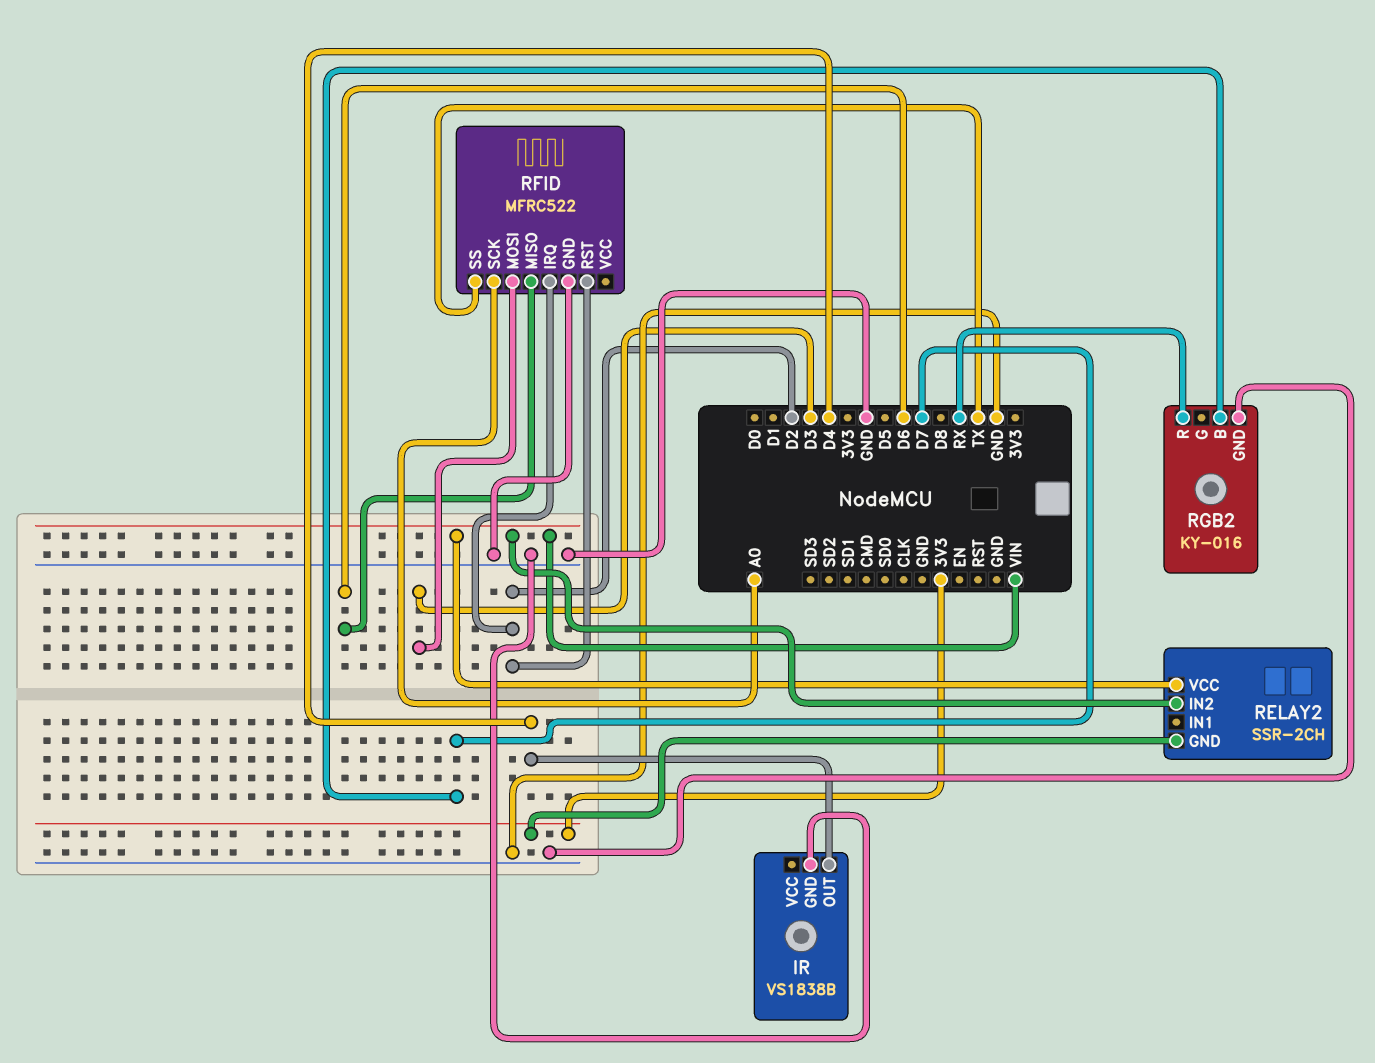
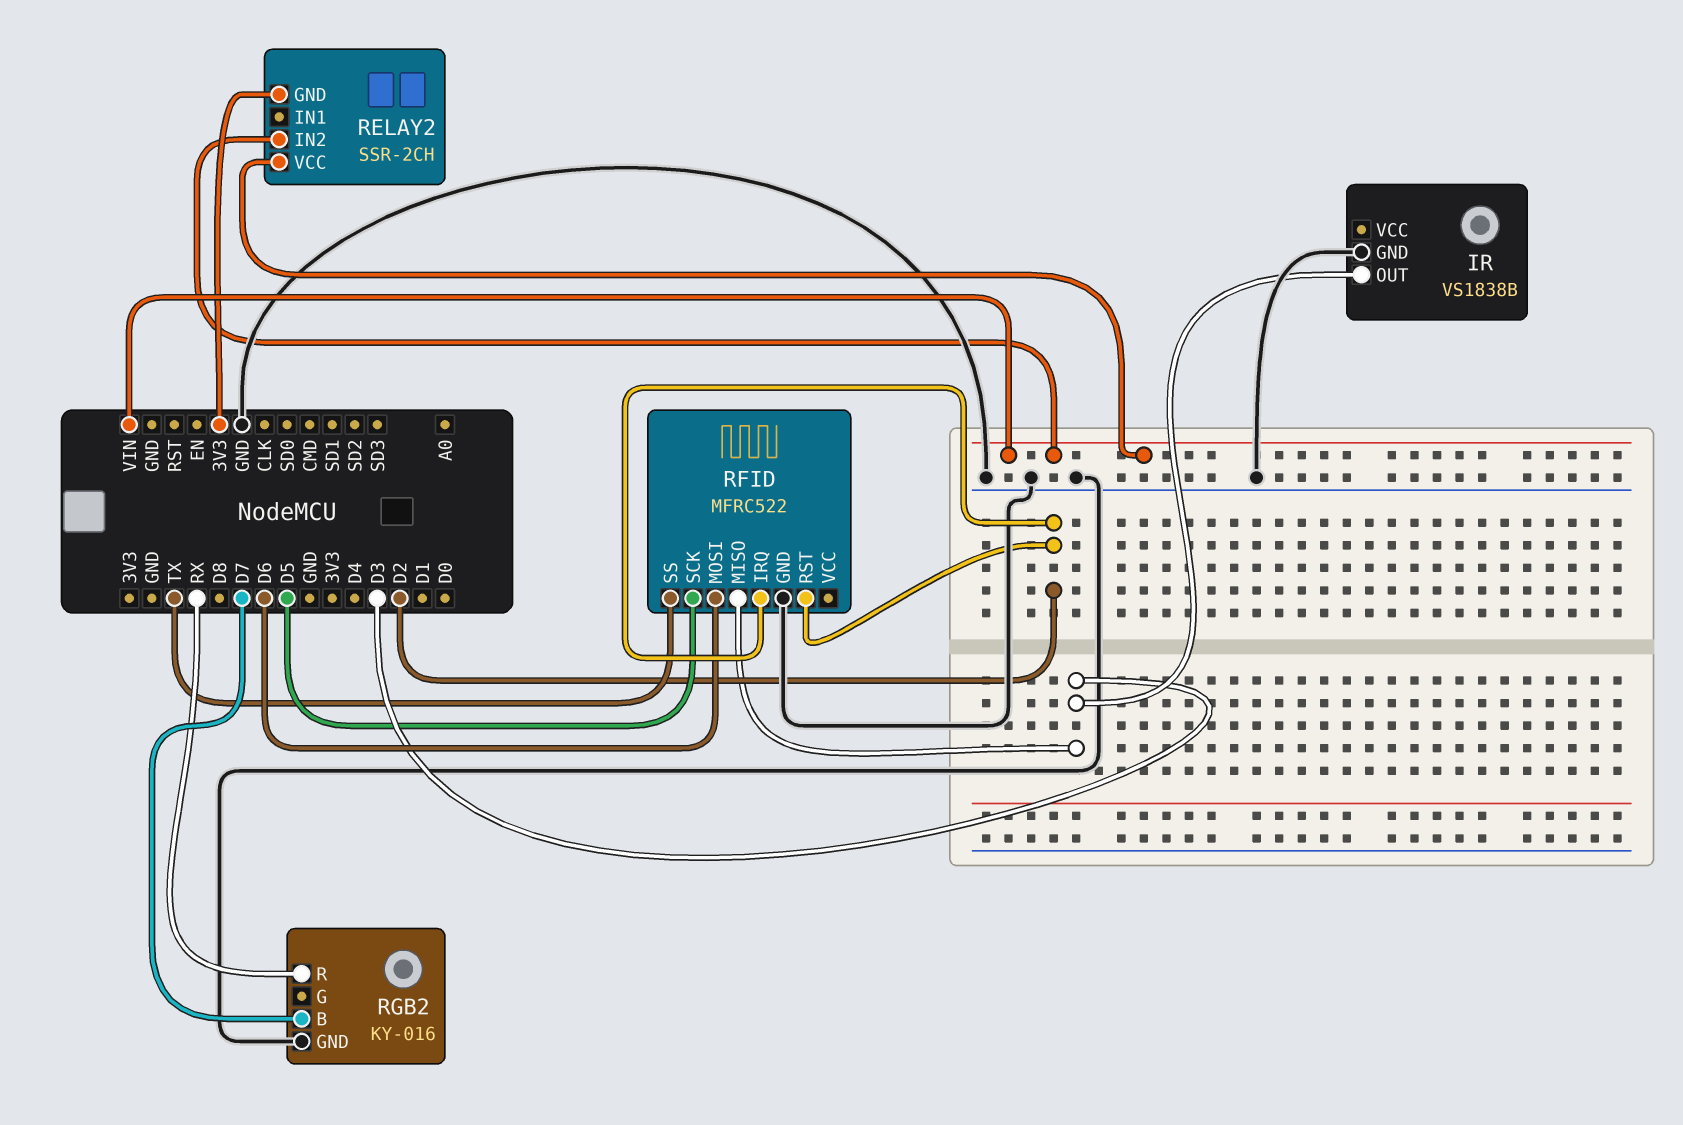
IR pin OUT: D4 -> D3
RFID pin MISO: D6 -> D3
RFID pin MOSI: D3 -> D6
RFID pin SCK: A0 -> D5

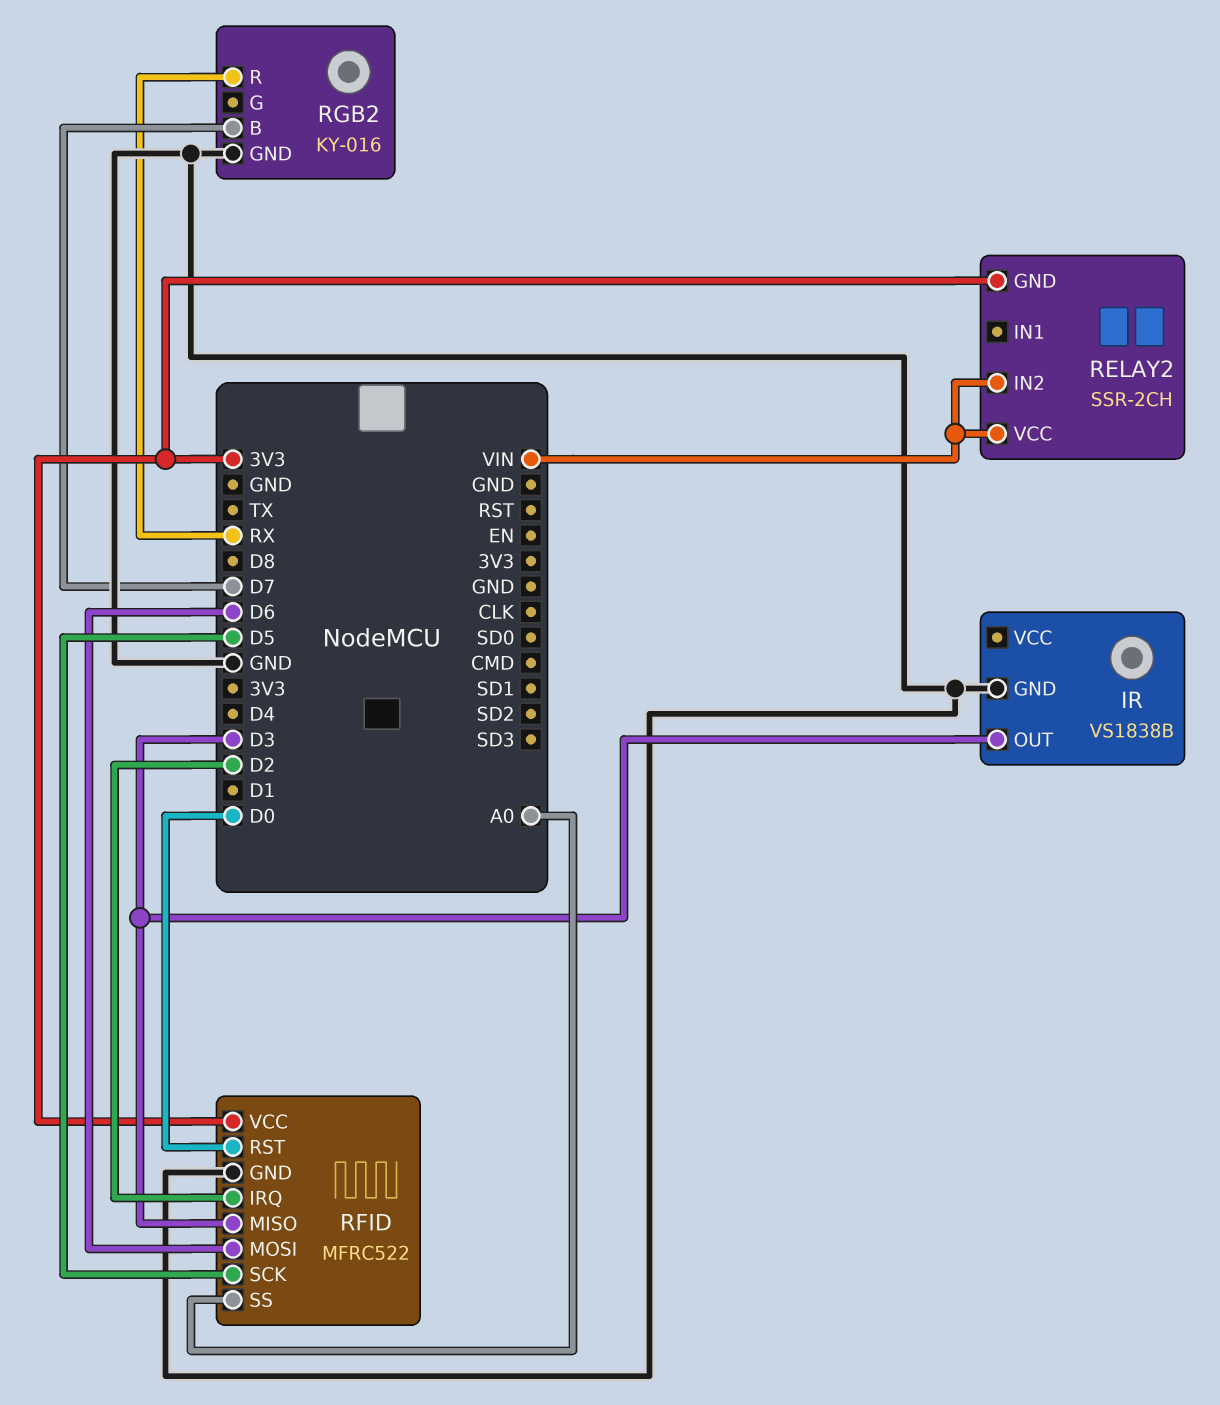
RFID pin RST: D2 -> D0
RFID pin SS: TX -> A0
RFID pin VCC: none -> 3V3

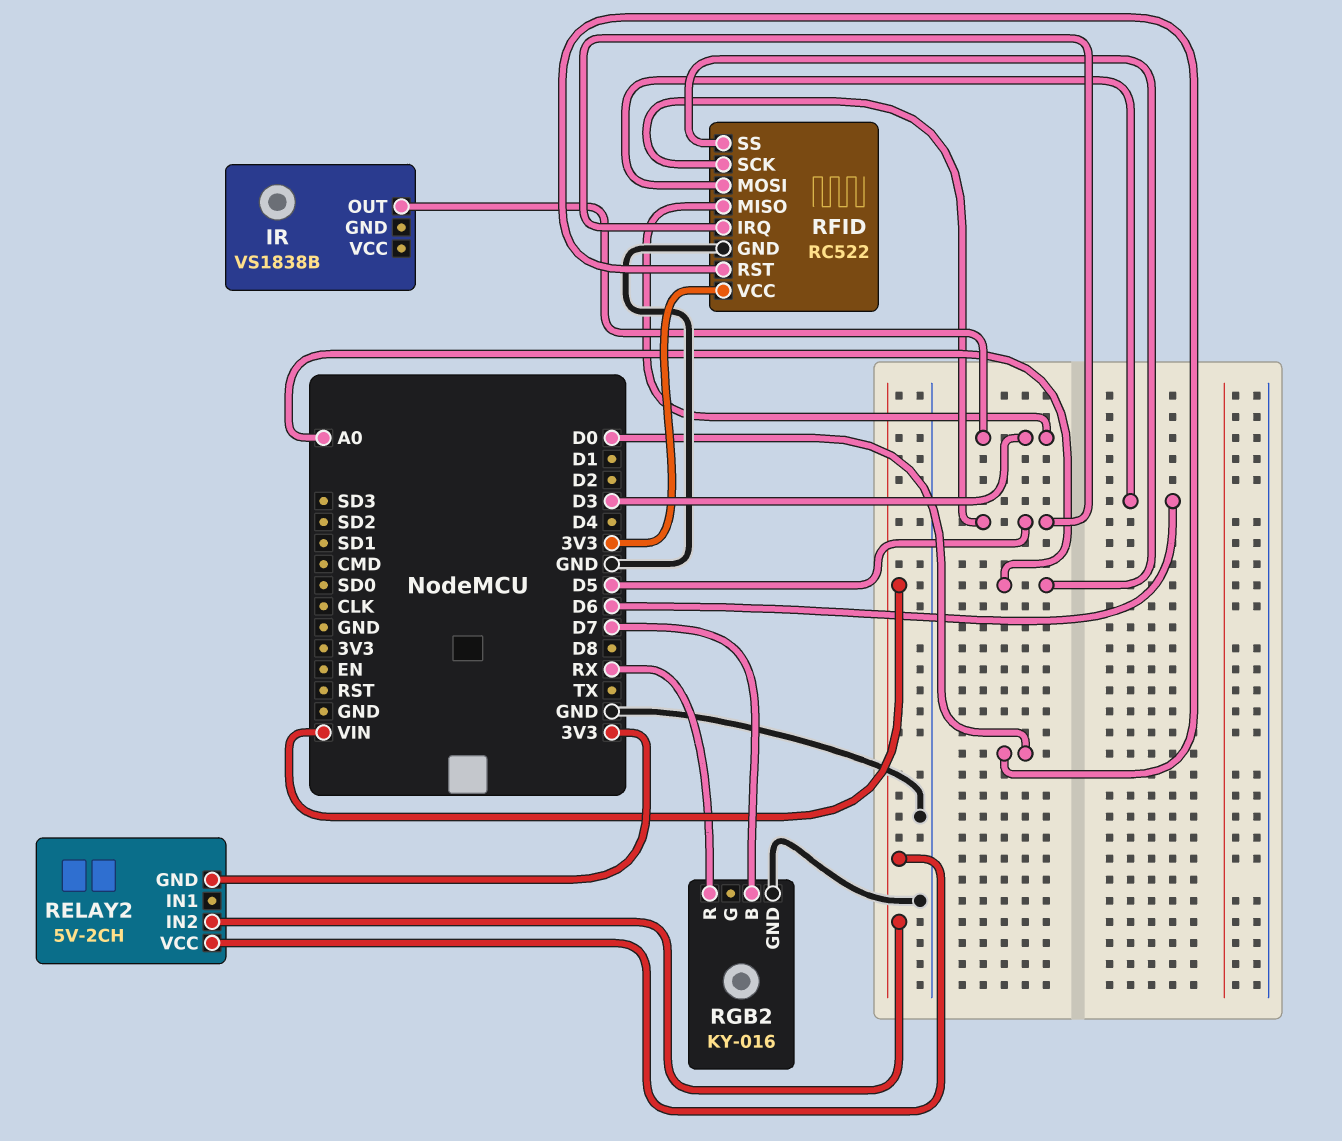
IR pin GND: GND -> none
RELAY2: SSR-2CH -> 5V-2CH
RFID: MFRC522 -> RC522
RFID pin IRQ: D2 -> D5

